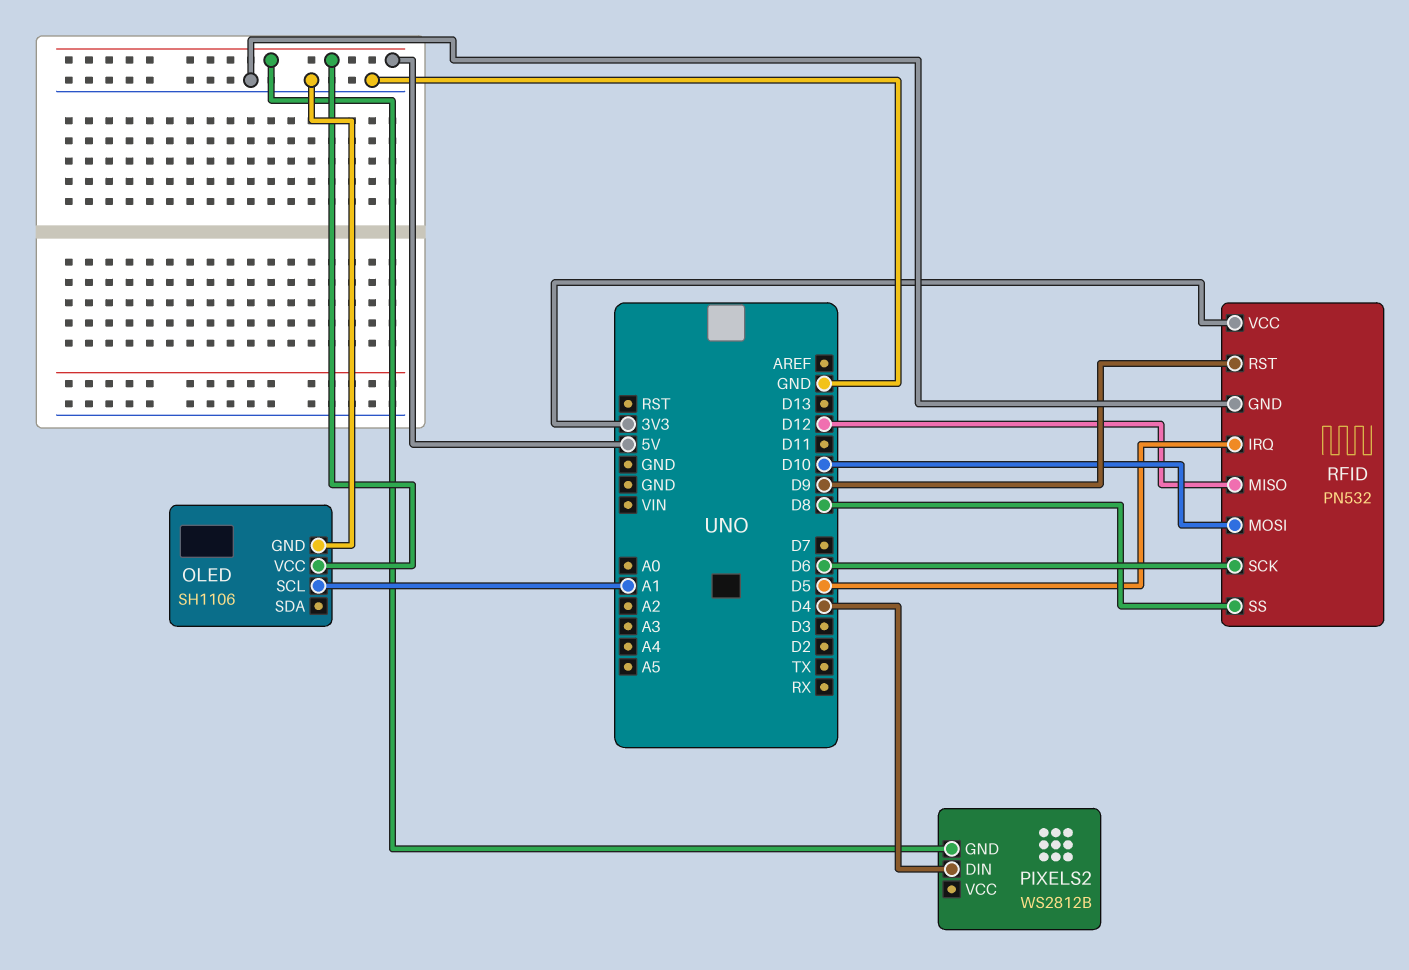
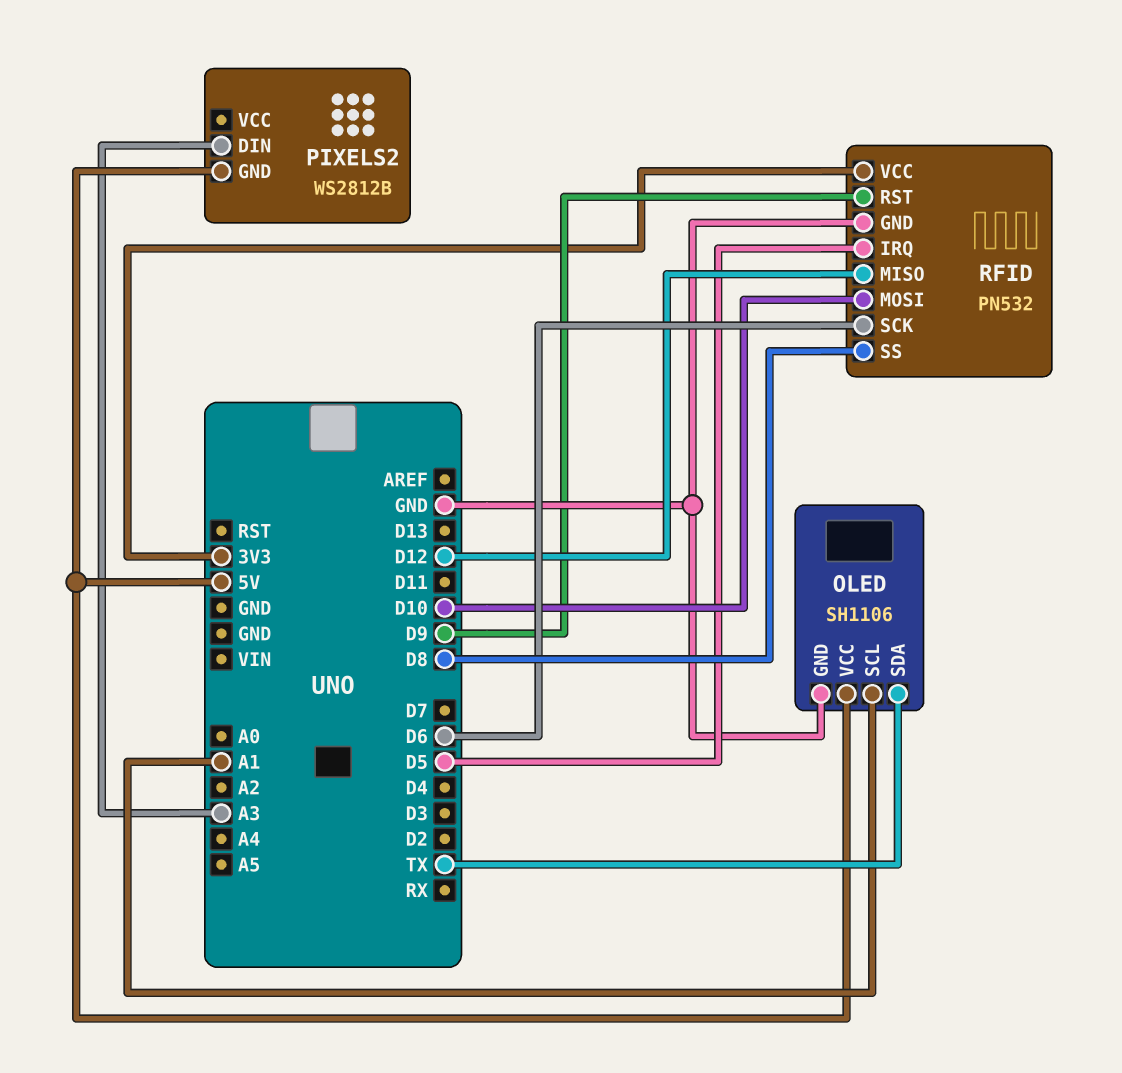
OLED pin SDA: none -> TX
PIXELS2 pin DIN: D4 -> A3

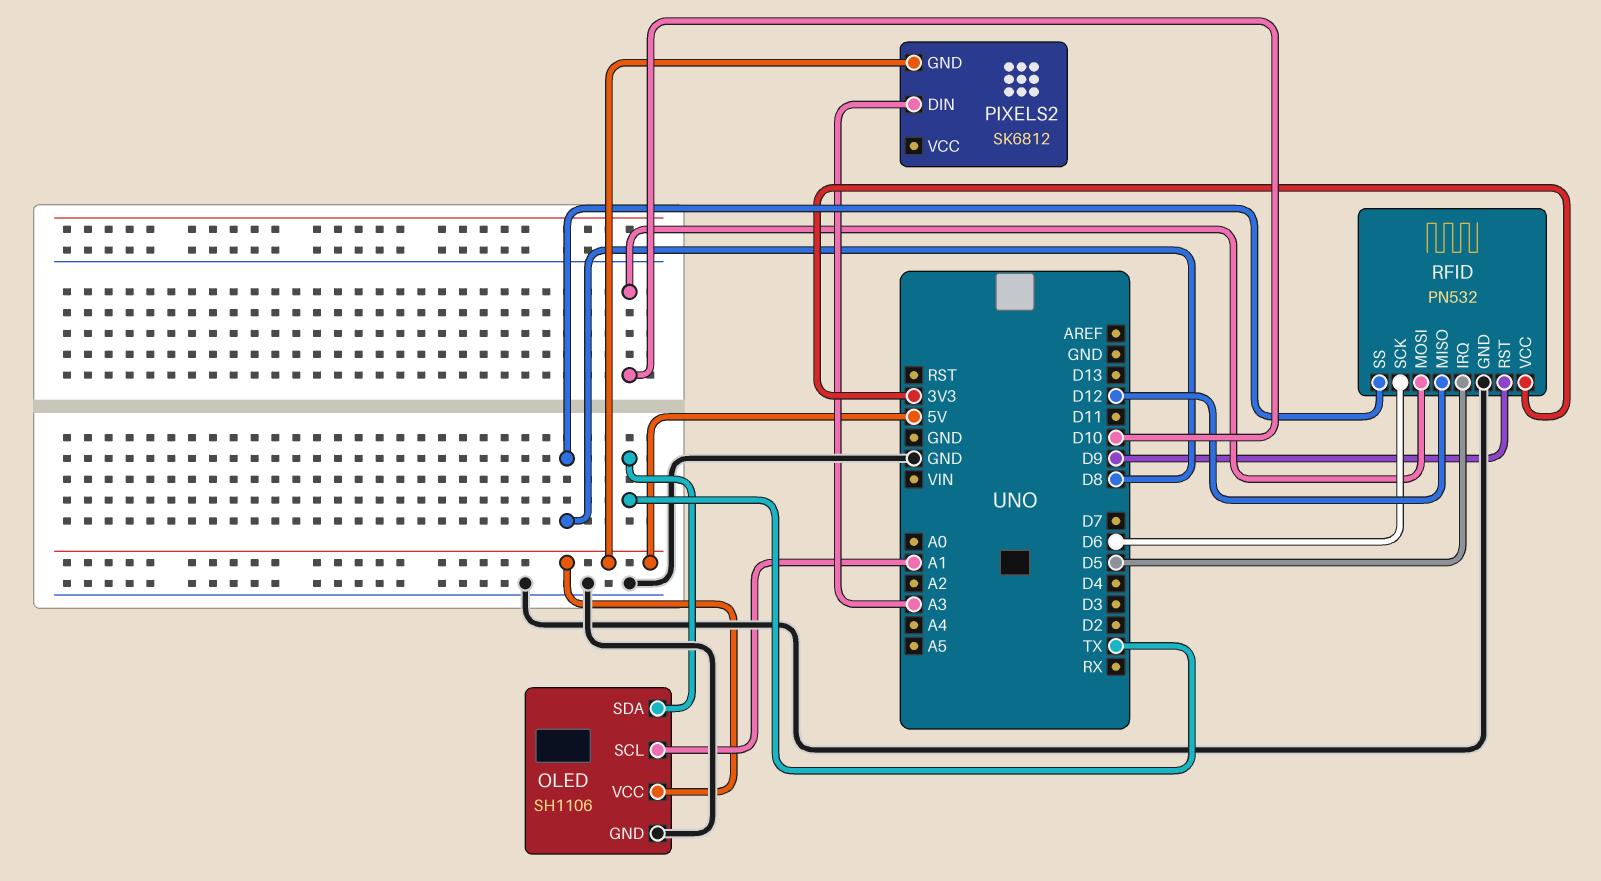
PIXELS2: WS2812B -> SK6812

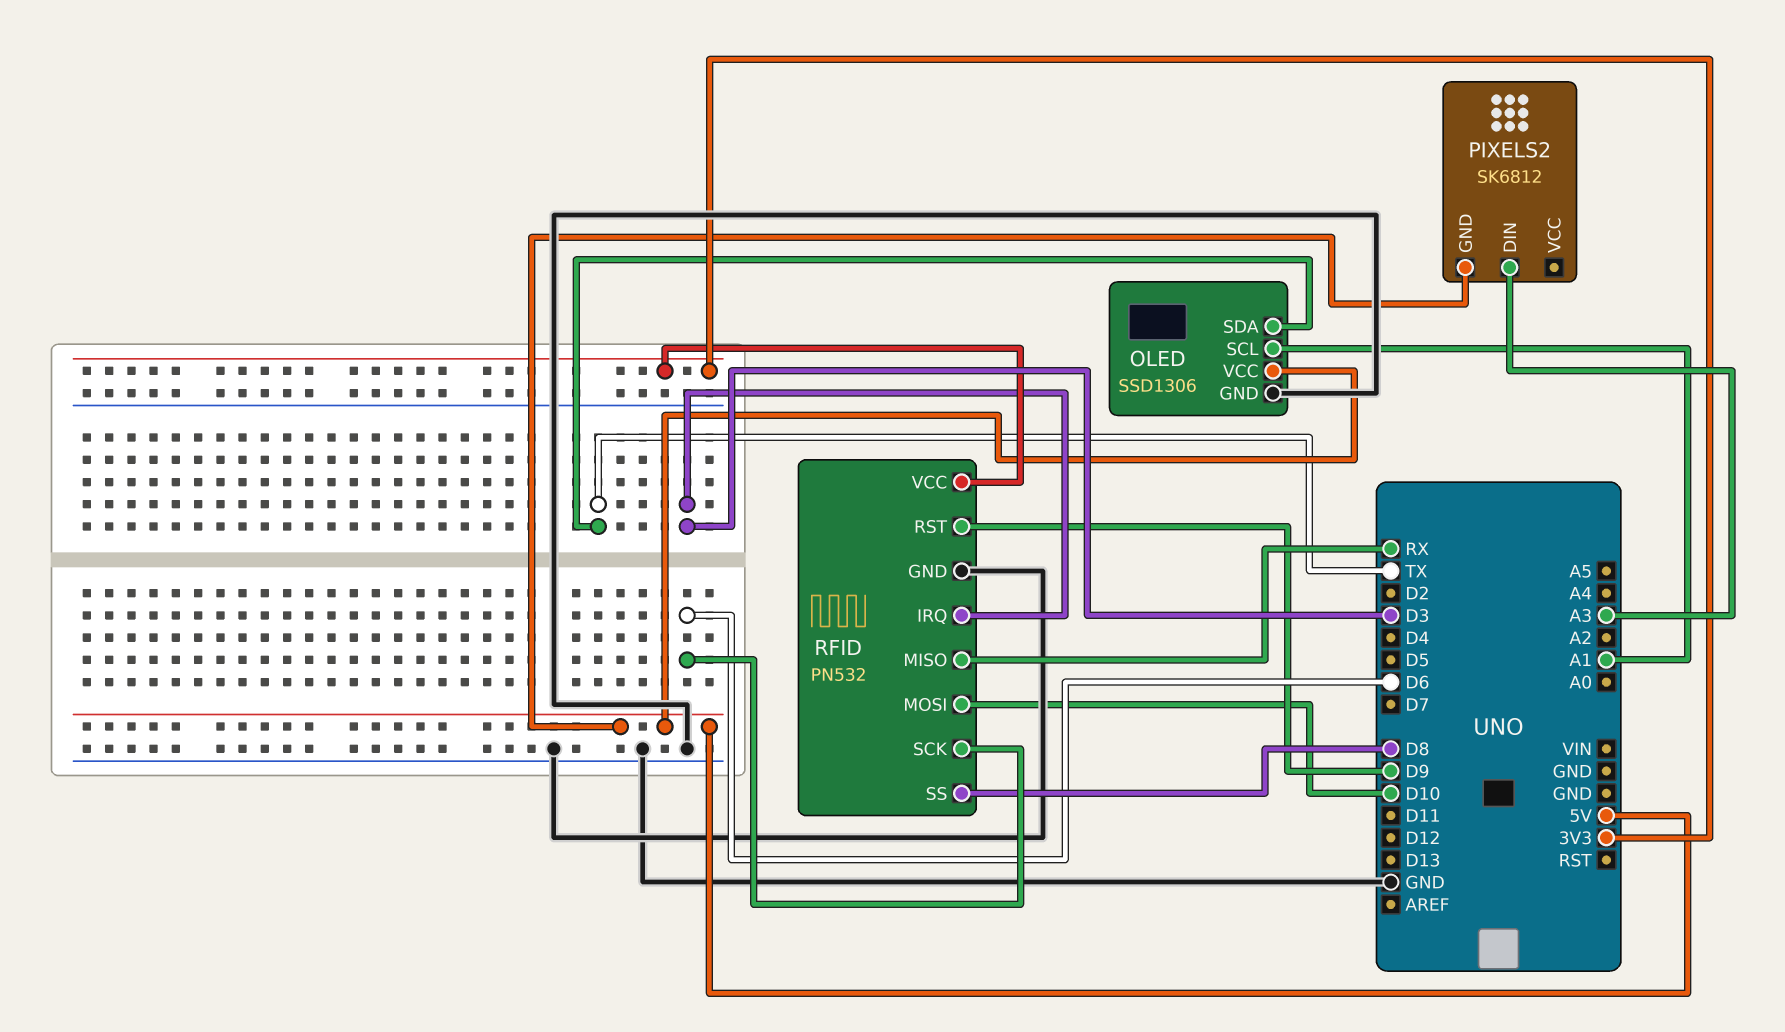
OLED: SH1106 -> SSD1306
RFID pin IRQ: D5 -> D3
RFID pin MISO: D12 -> RX

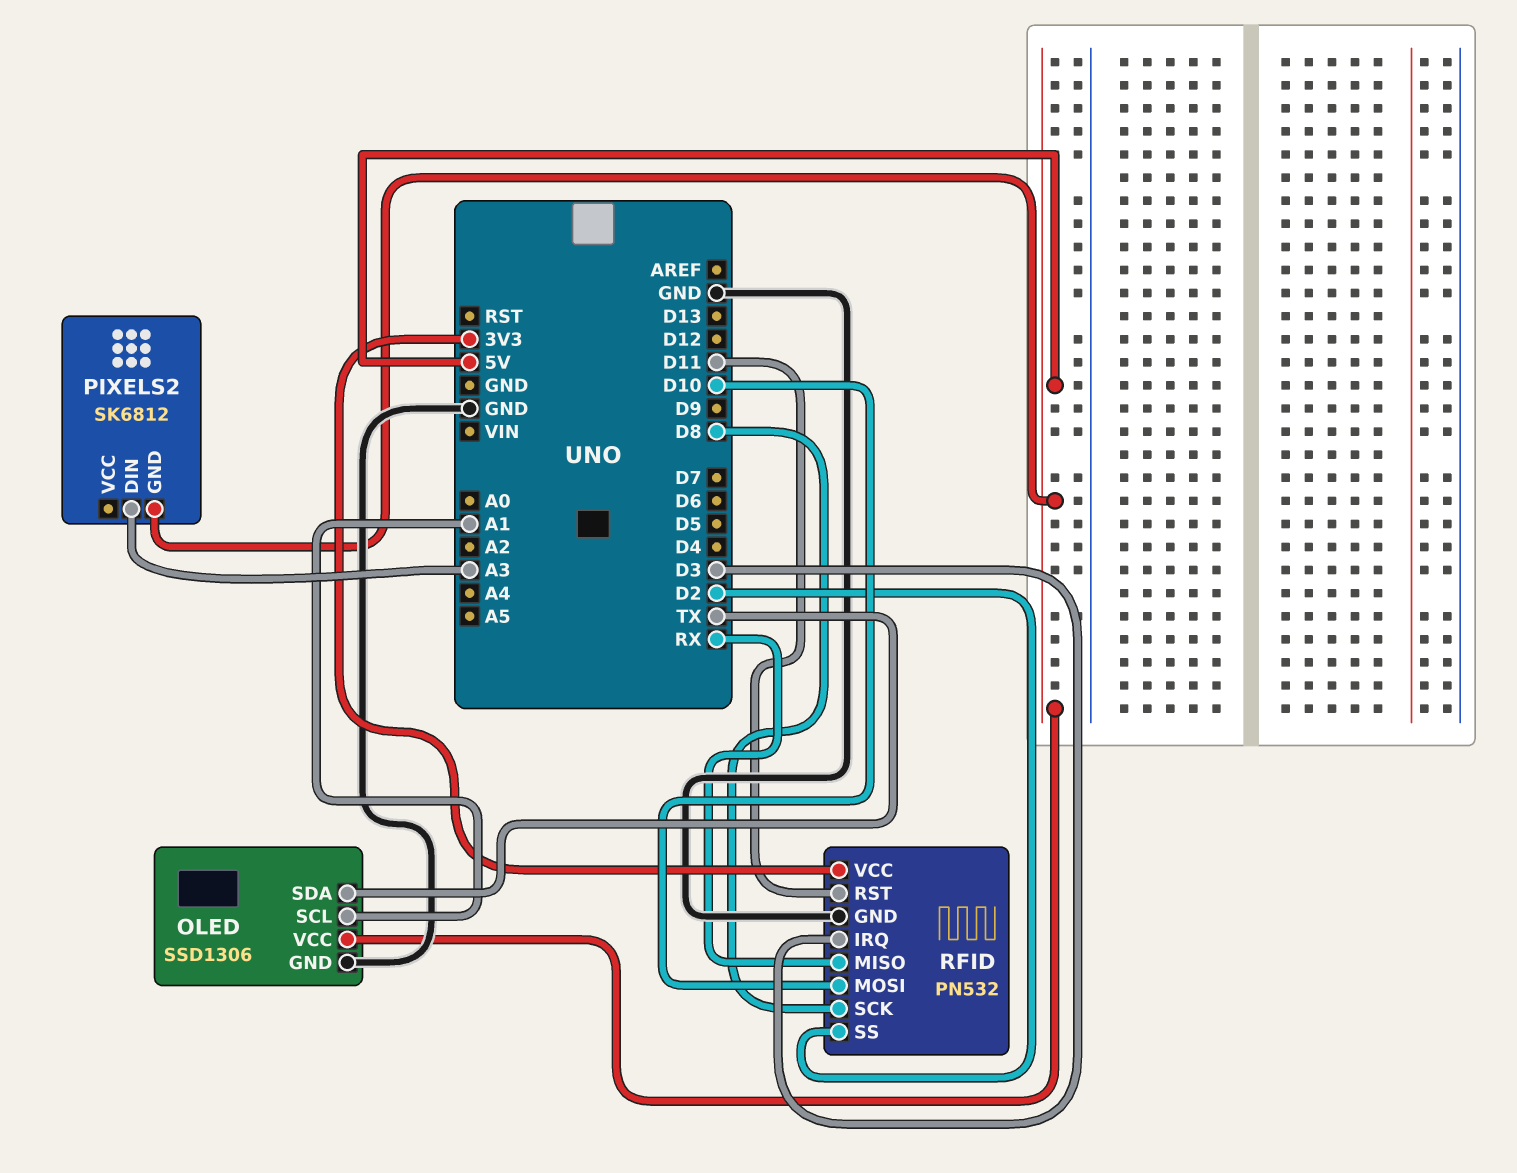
RFID pin RST: D9 -> D11
RFID pin SCK: D6 -> D8
RFID pin SS: D8 -> D2

